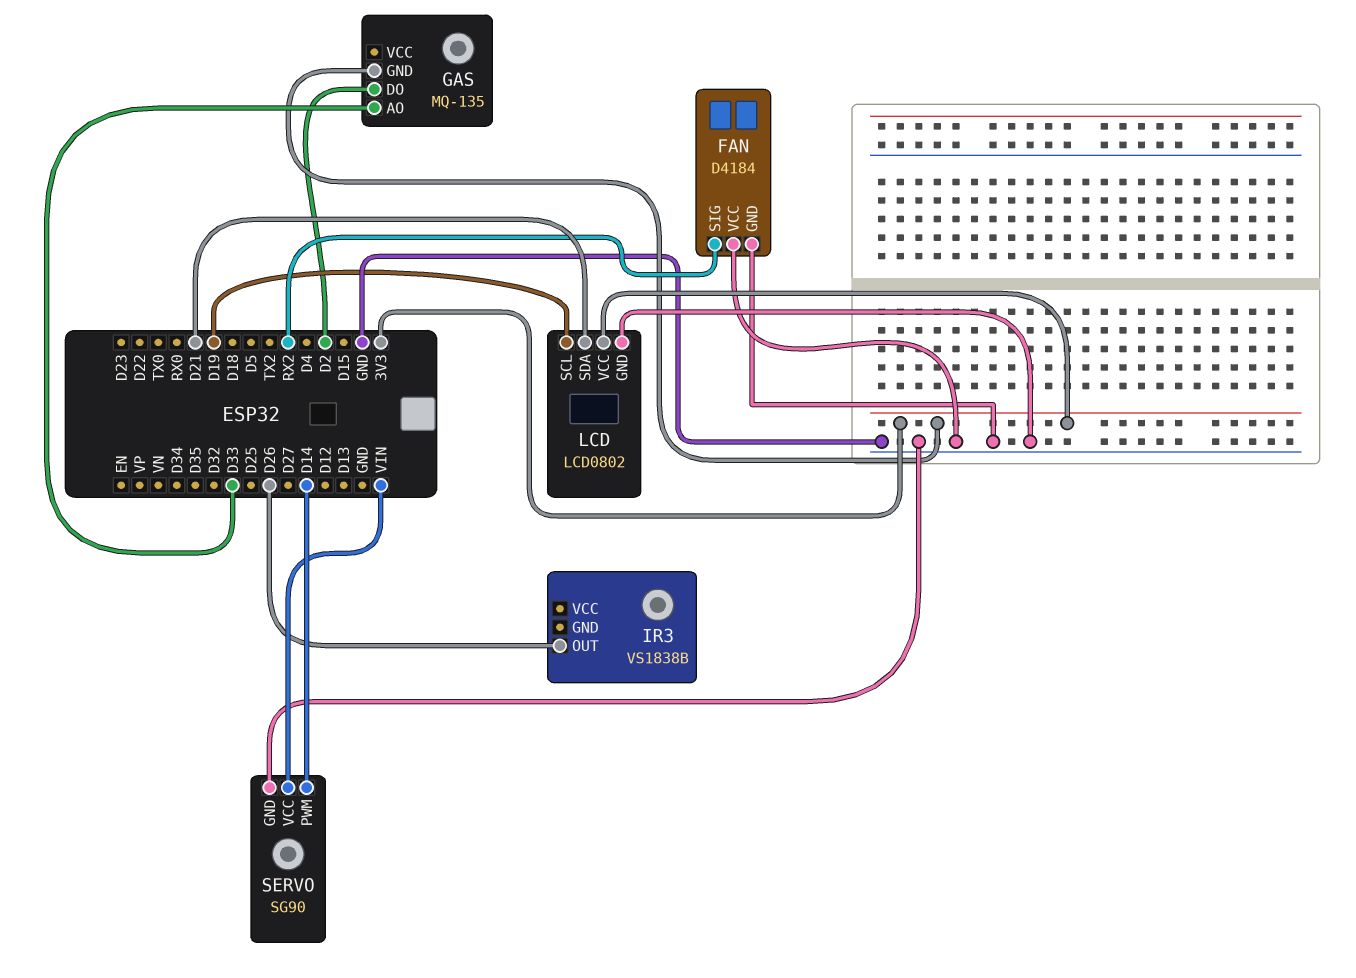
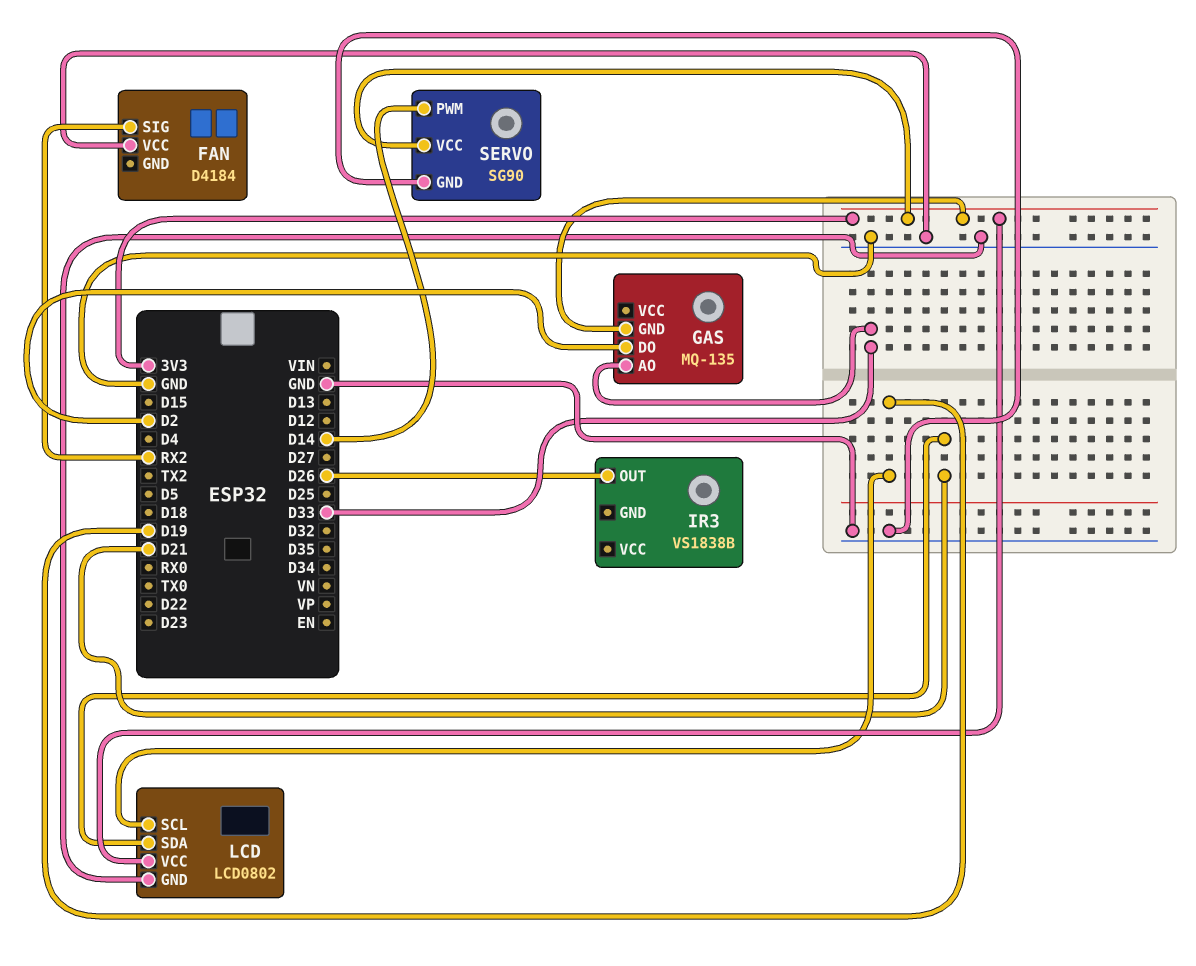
FAN pin GND: GND -> none
SERVO pin VCC: VIN -> 3V3

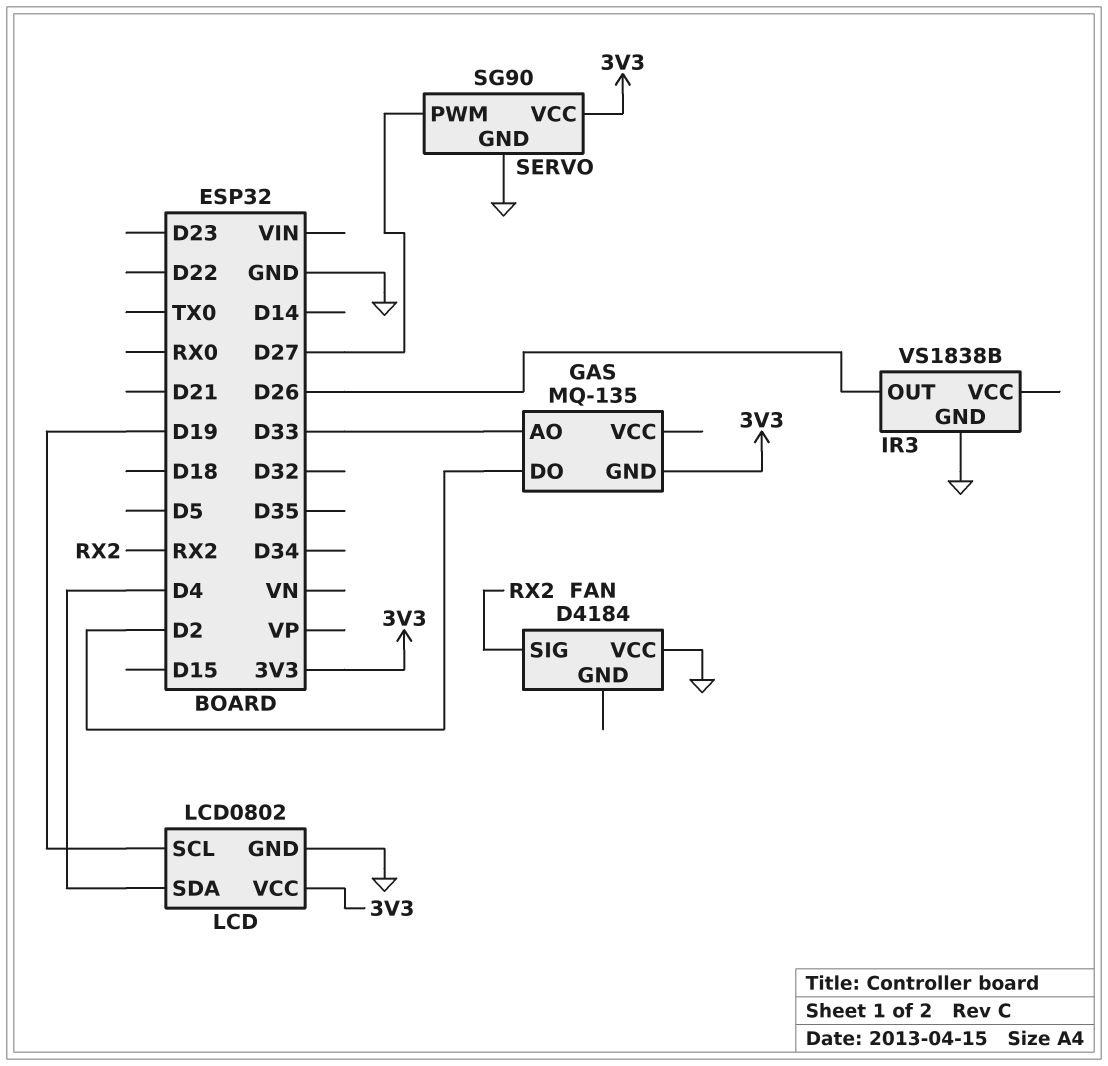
IR3 pin GND: none -> GND
LCD pin SDA: D21 -> D4
SERVO pin PWM: D14 -> D27

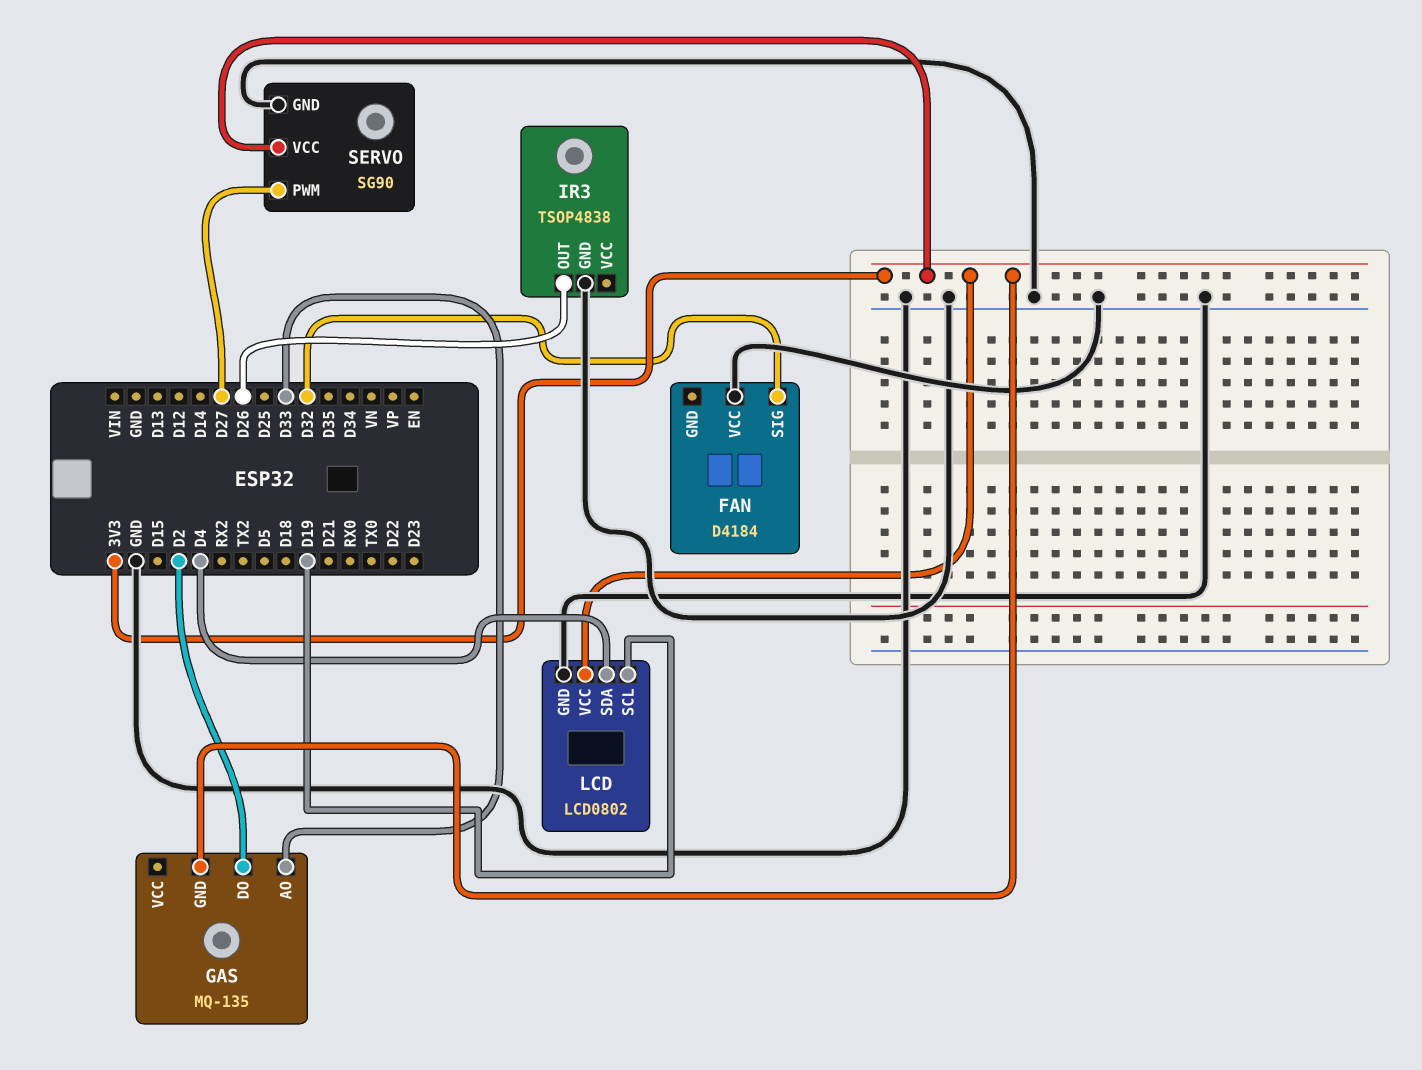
FAN pin SIG: RX2 -> D32
IR3: VS1838B -> TSOP4838

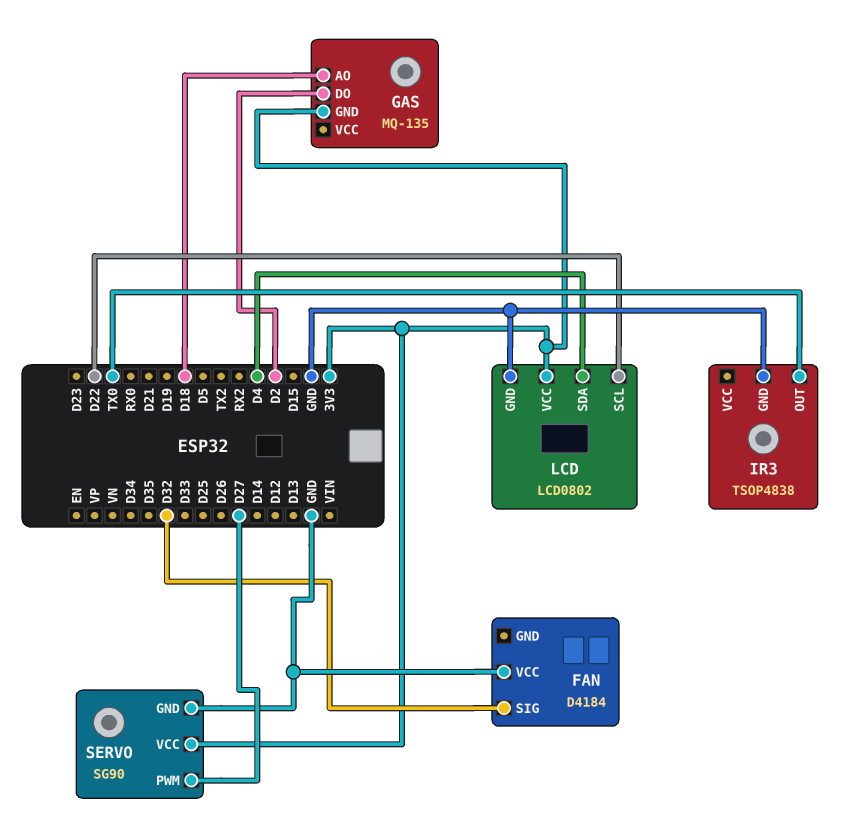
GAS pin AO: D33 -> D18
IR3 pin OUT: D26 -> TX0
LCD pin SCL: D19 -> D22

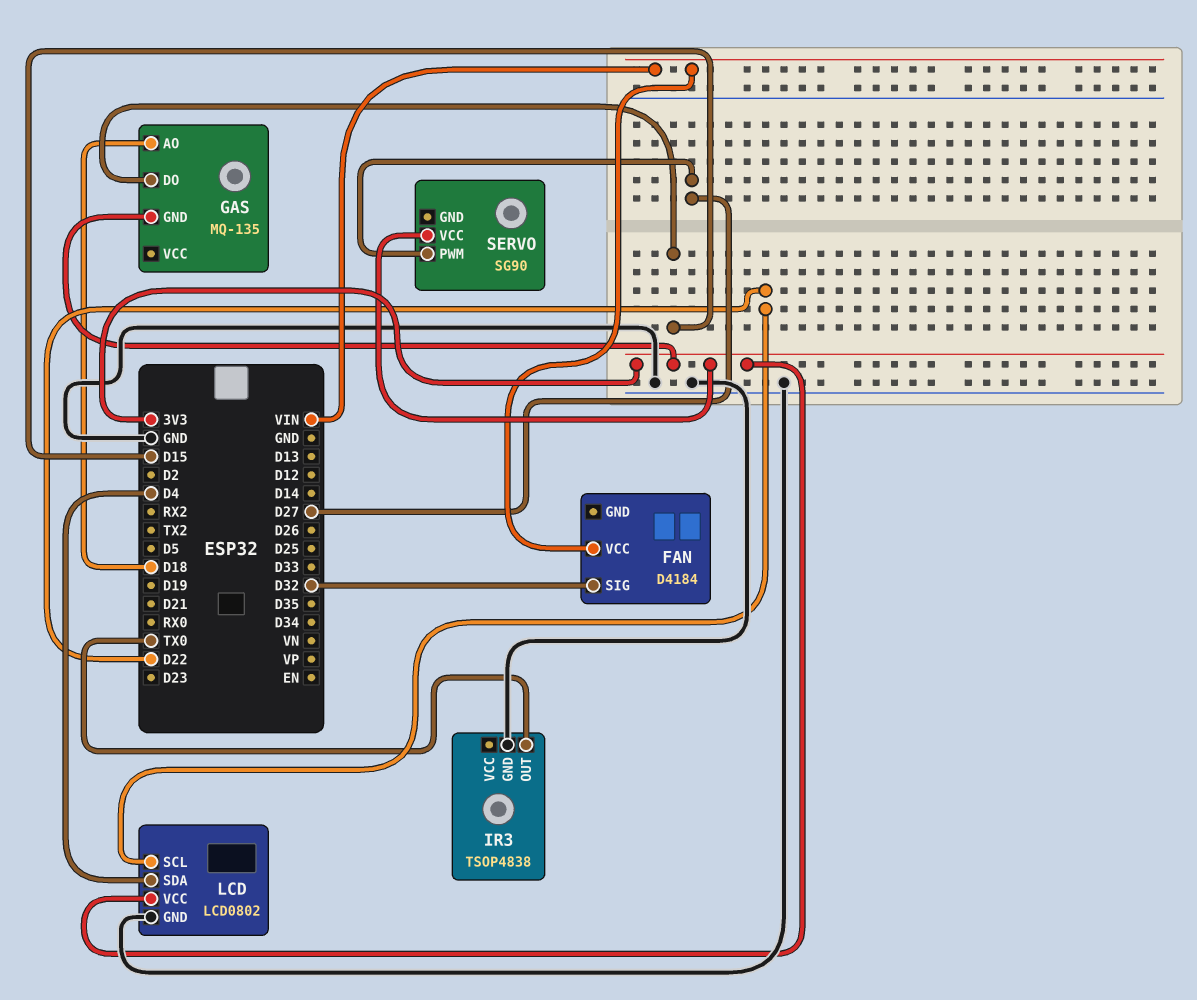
FAN pin VCC: GND -> VIN
GAS pin DO: D2 -> D15
SERVO pin GND: GND -> none

